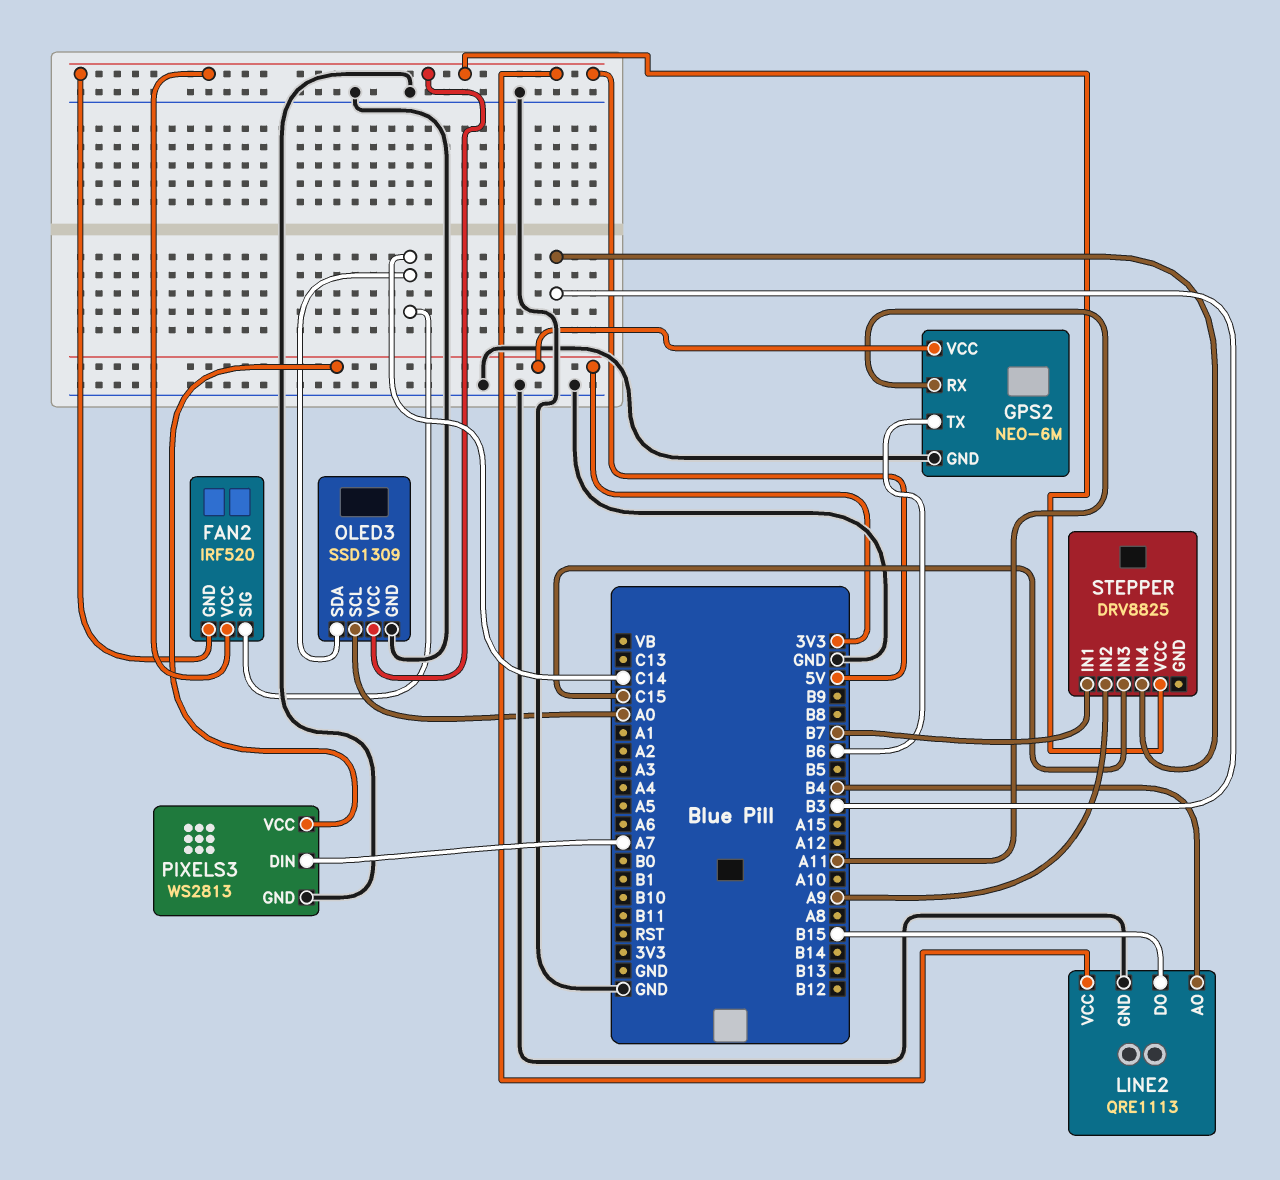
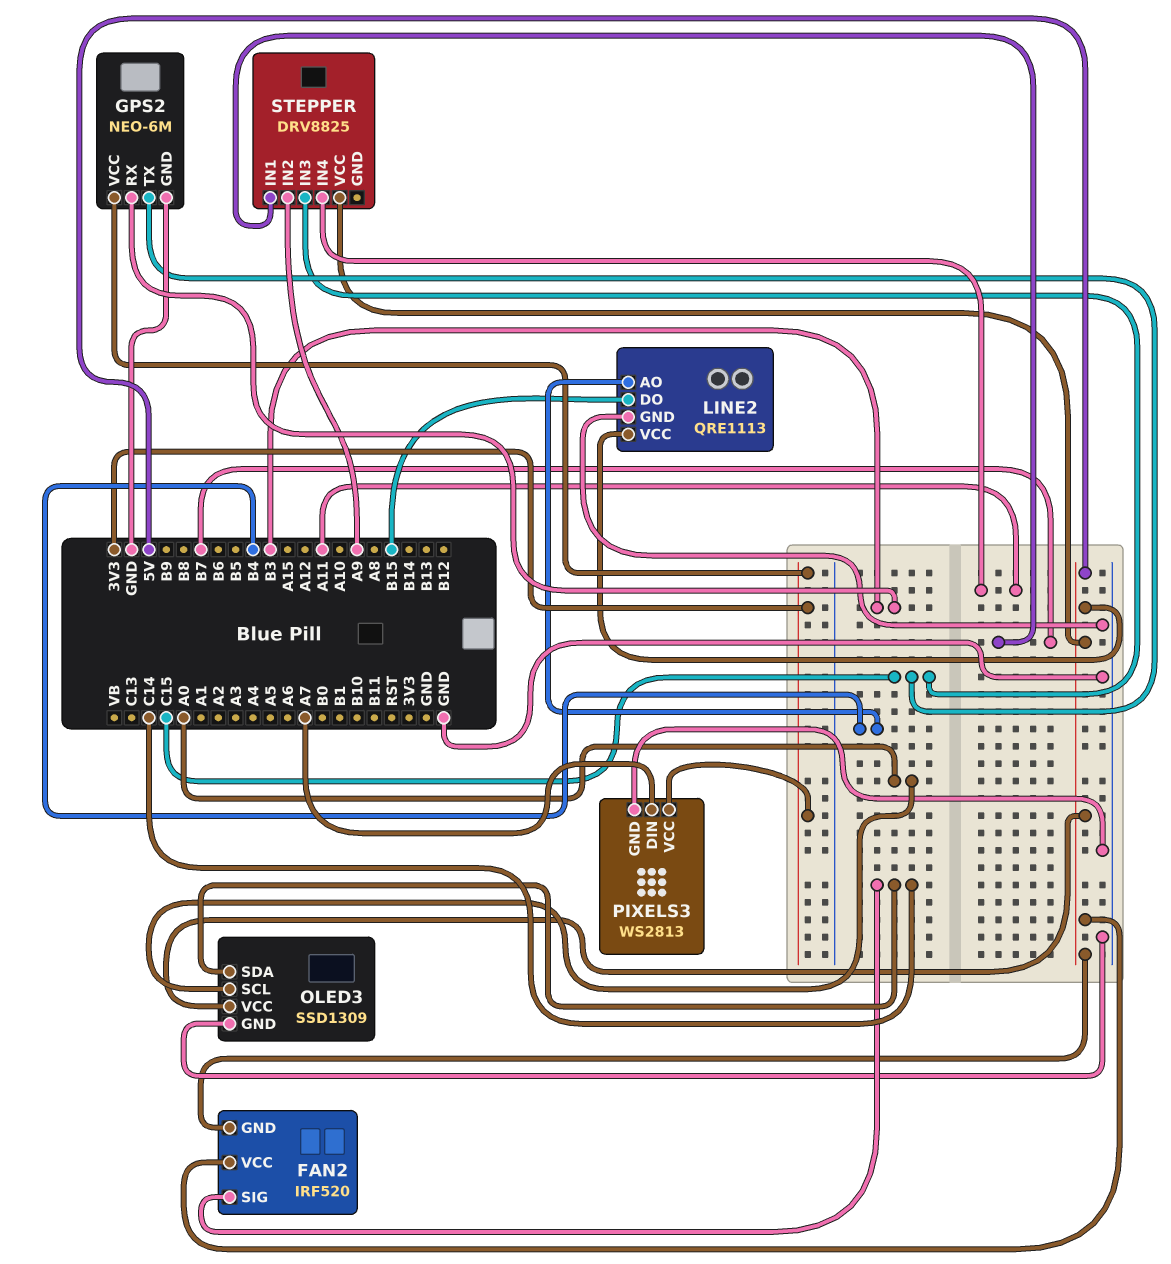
GPS2 pin RX: A11 -> B3
GPS2 pin TX: B6 -> C15
STEPPER pin IN4: B3 -> A11

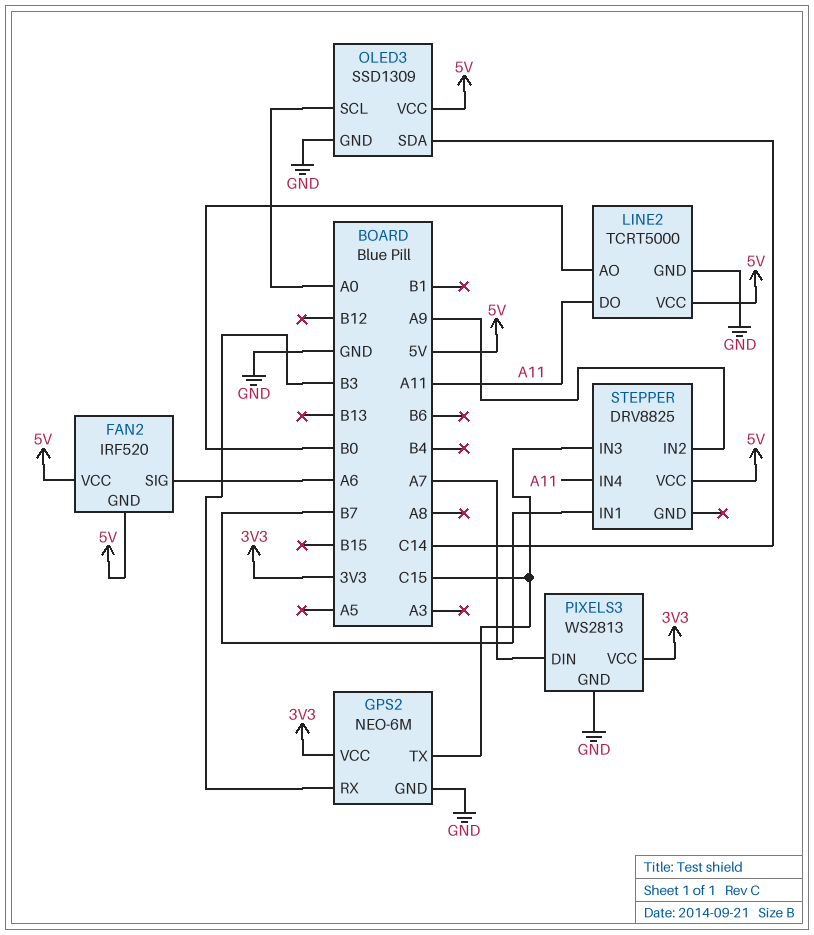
FAN2 pin SIG: C14 -> A6
LINE2: QRE1113 -> TCRT5000
LINE2 pin AO: B4 -> B0
LINE2 pin DO: B15 -> A11

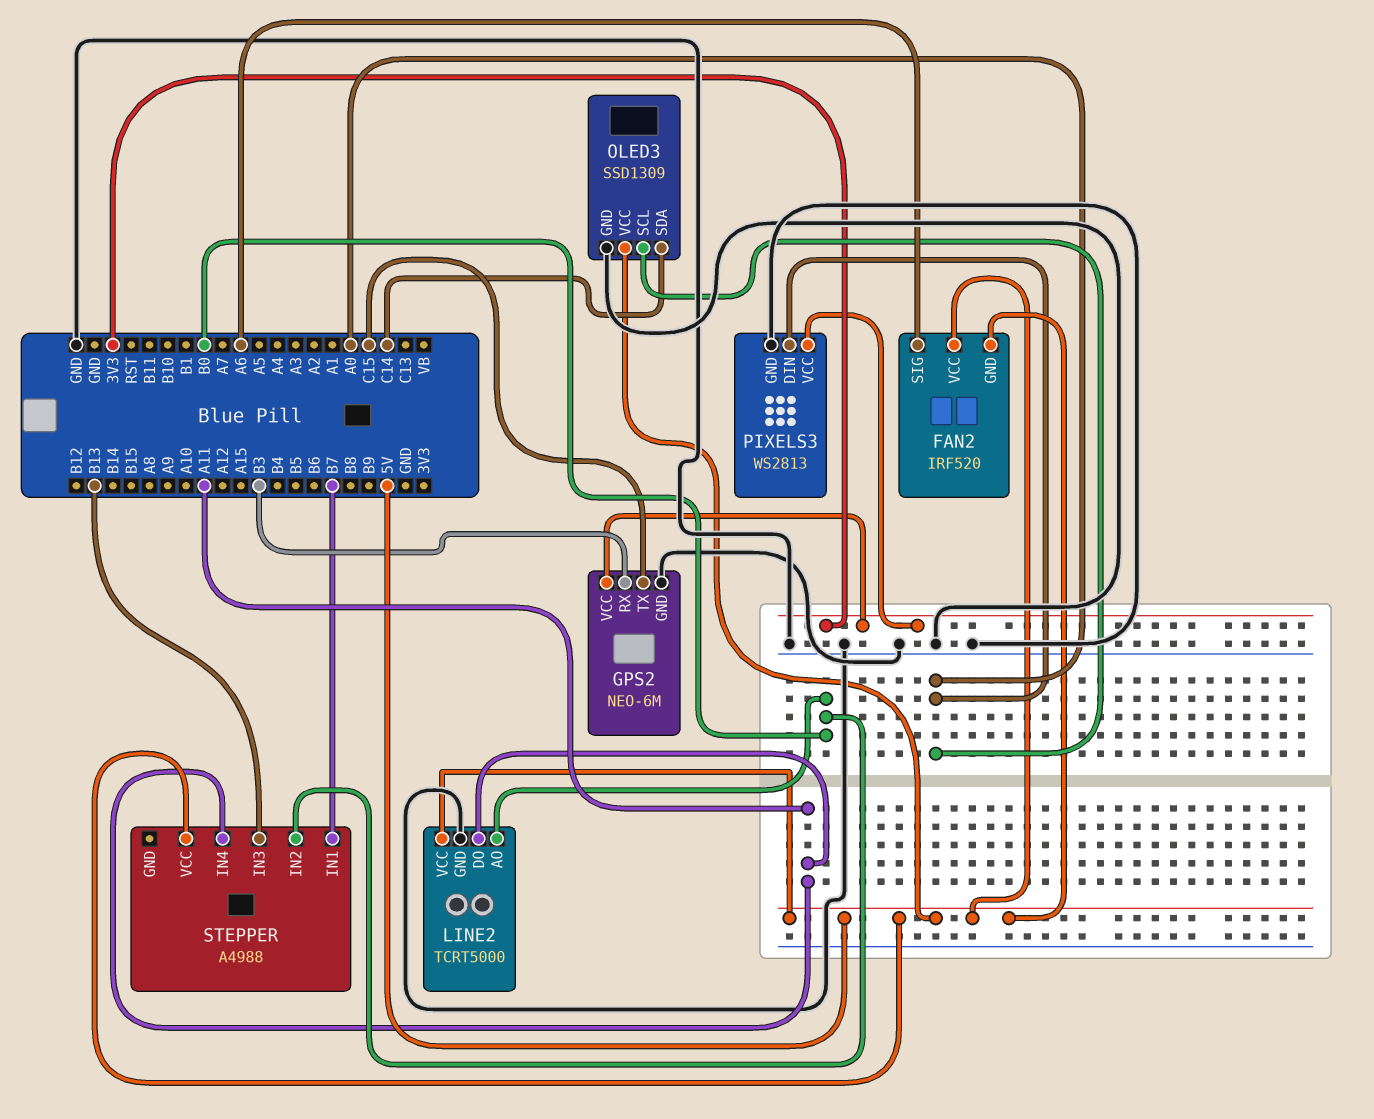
PIXELS3 pin DIN: A7 -> A0
STEPPER: DRV8825 -> A4988
STEPPER pin IN2: A9 -> B0
STEPPER pin IN3: C15 -> B13

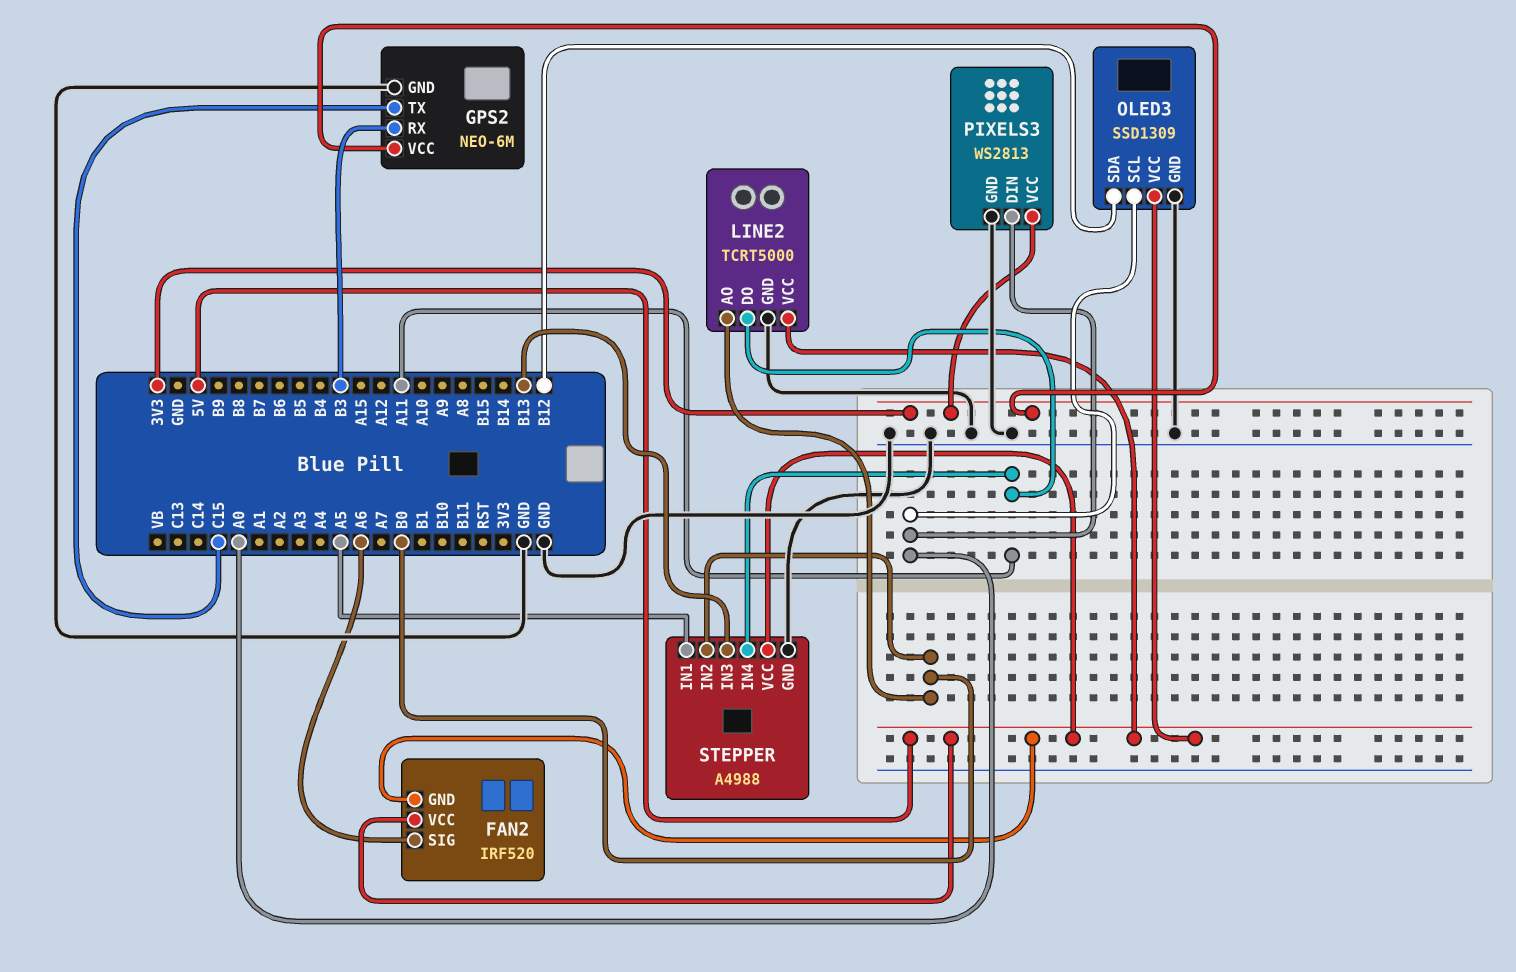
OLED3 pin SDA: C14 -> B12
STEPPER pin GND: none -> GND
STEPPER pin IN1: B7 -> A5

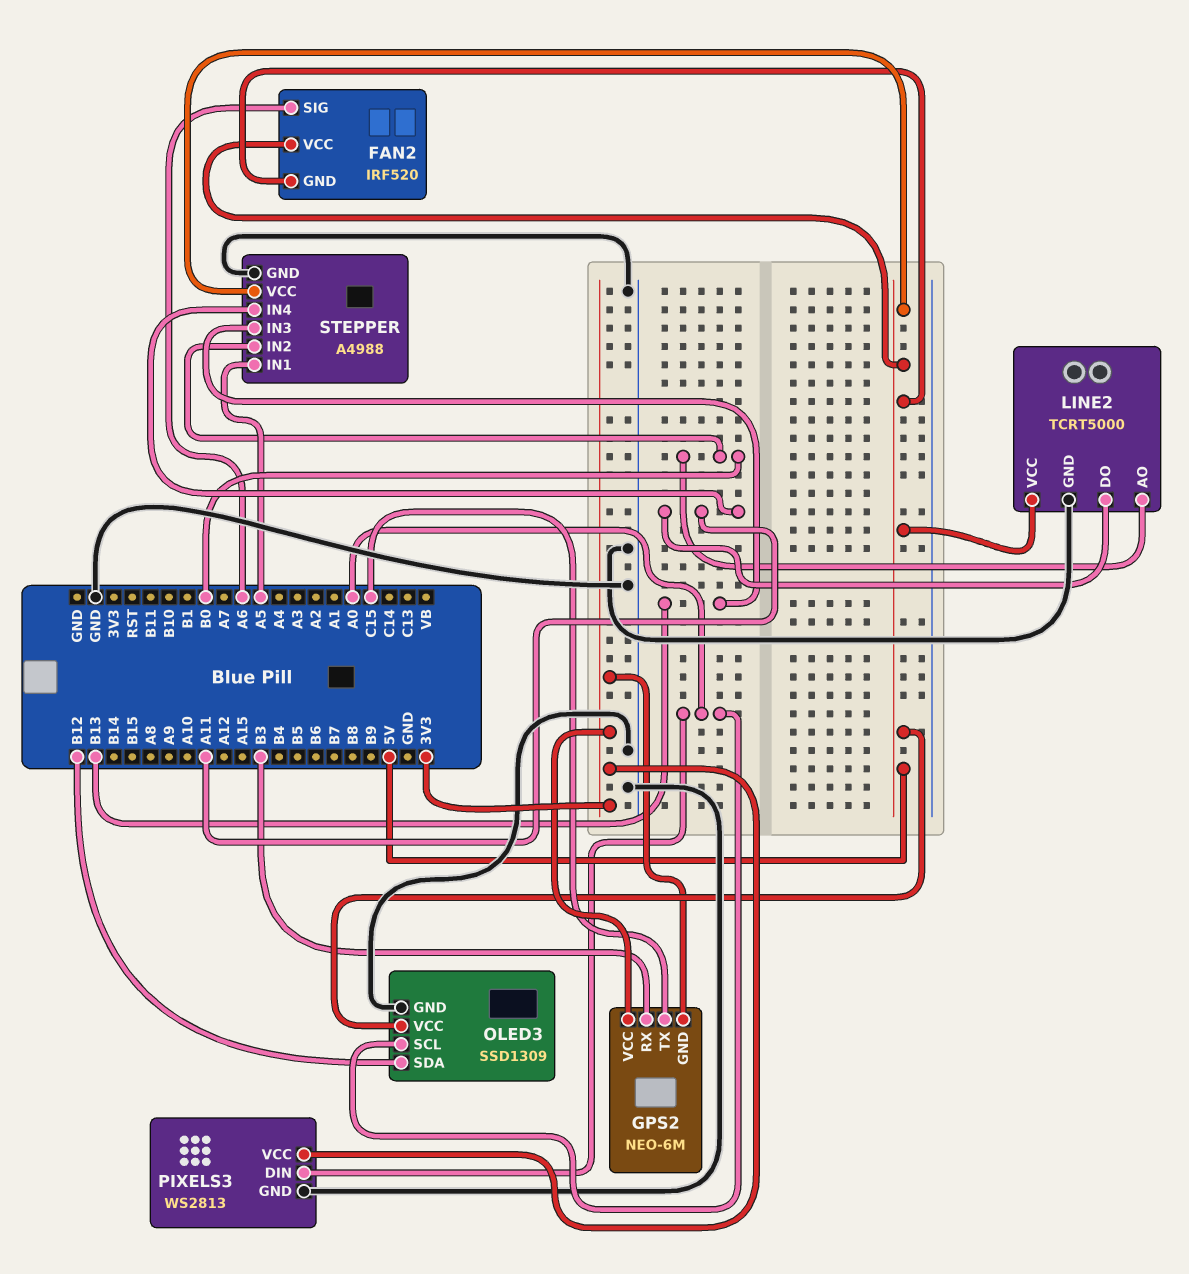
GPS2 pin GND: GND -> 3V3

